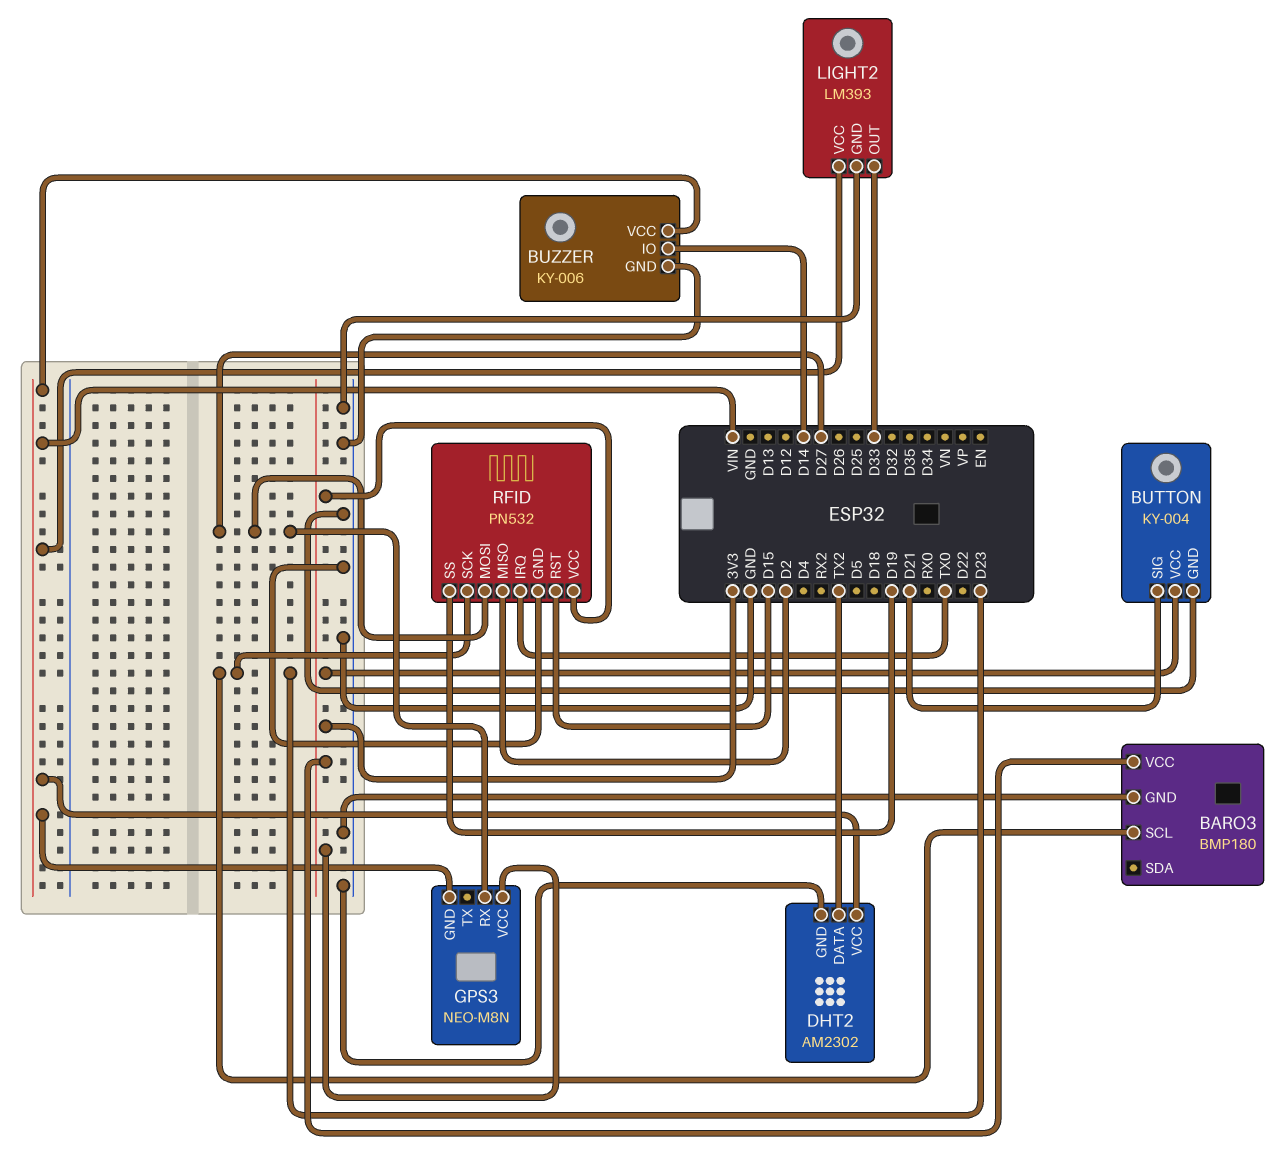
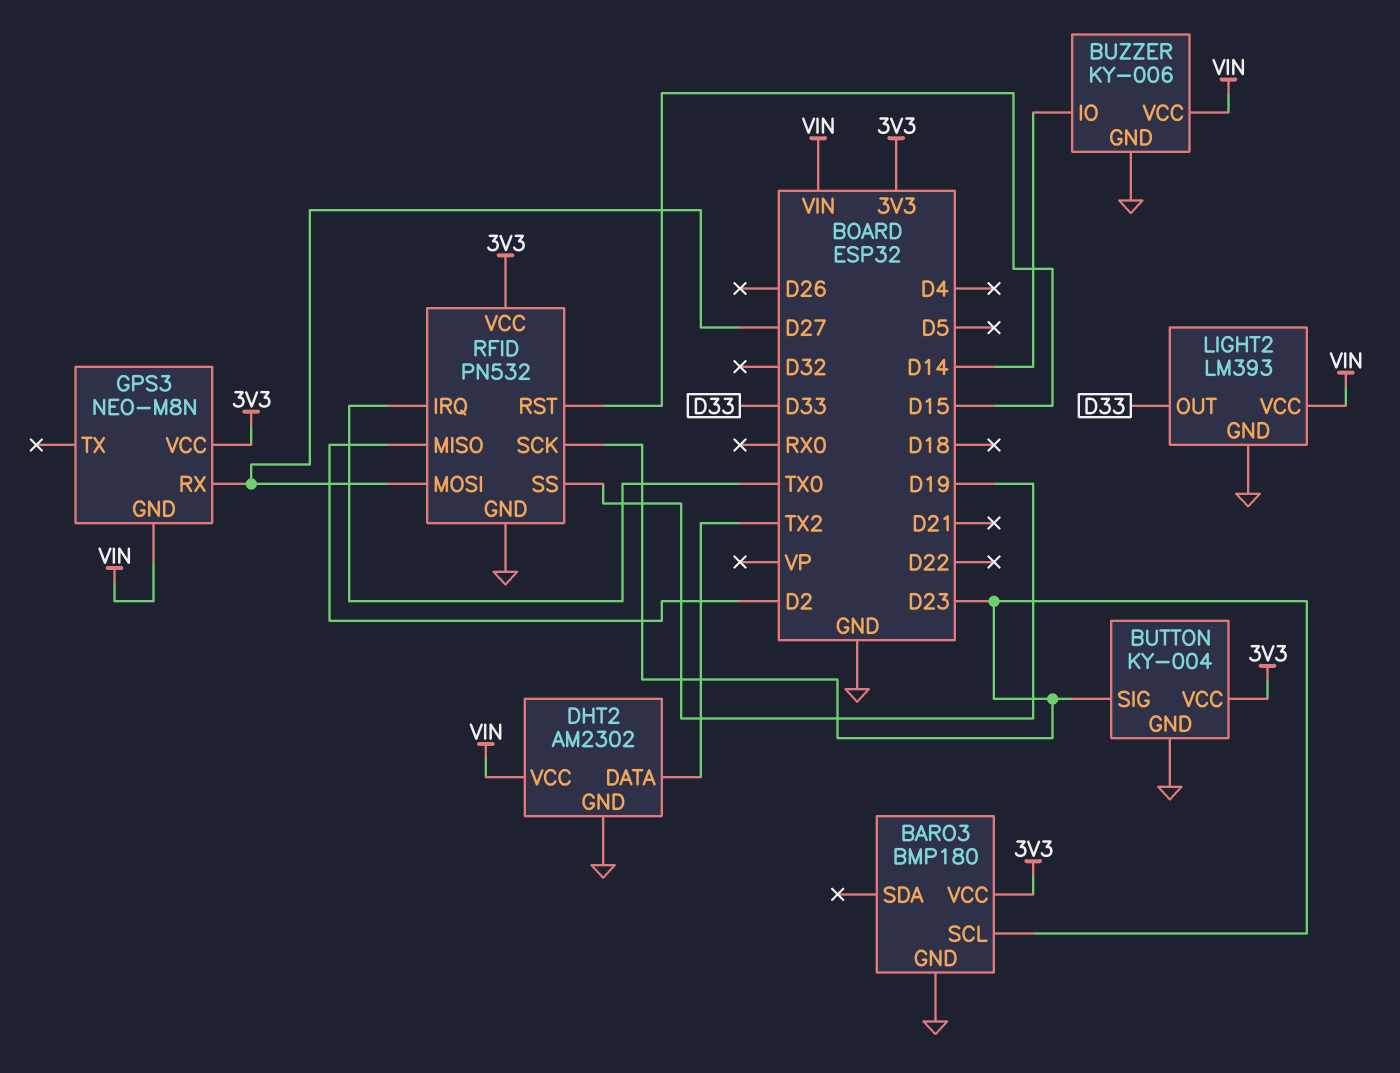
BUTTON pin SIG: D21 -> D23

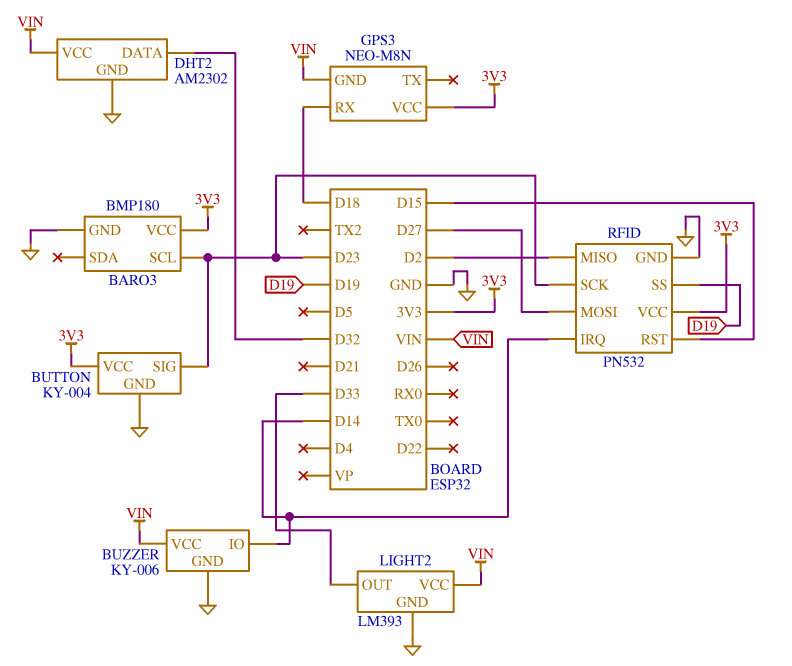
DHT2 pin DATA: TX2 -> D32
GPS3 pin RX: D27 -> D18
RFID pin IRQ: TX0 -> D14

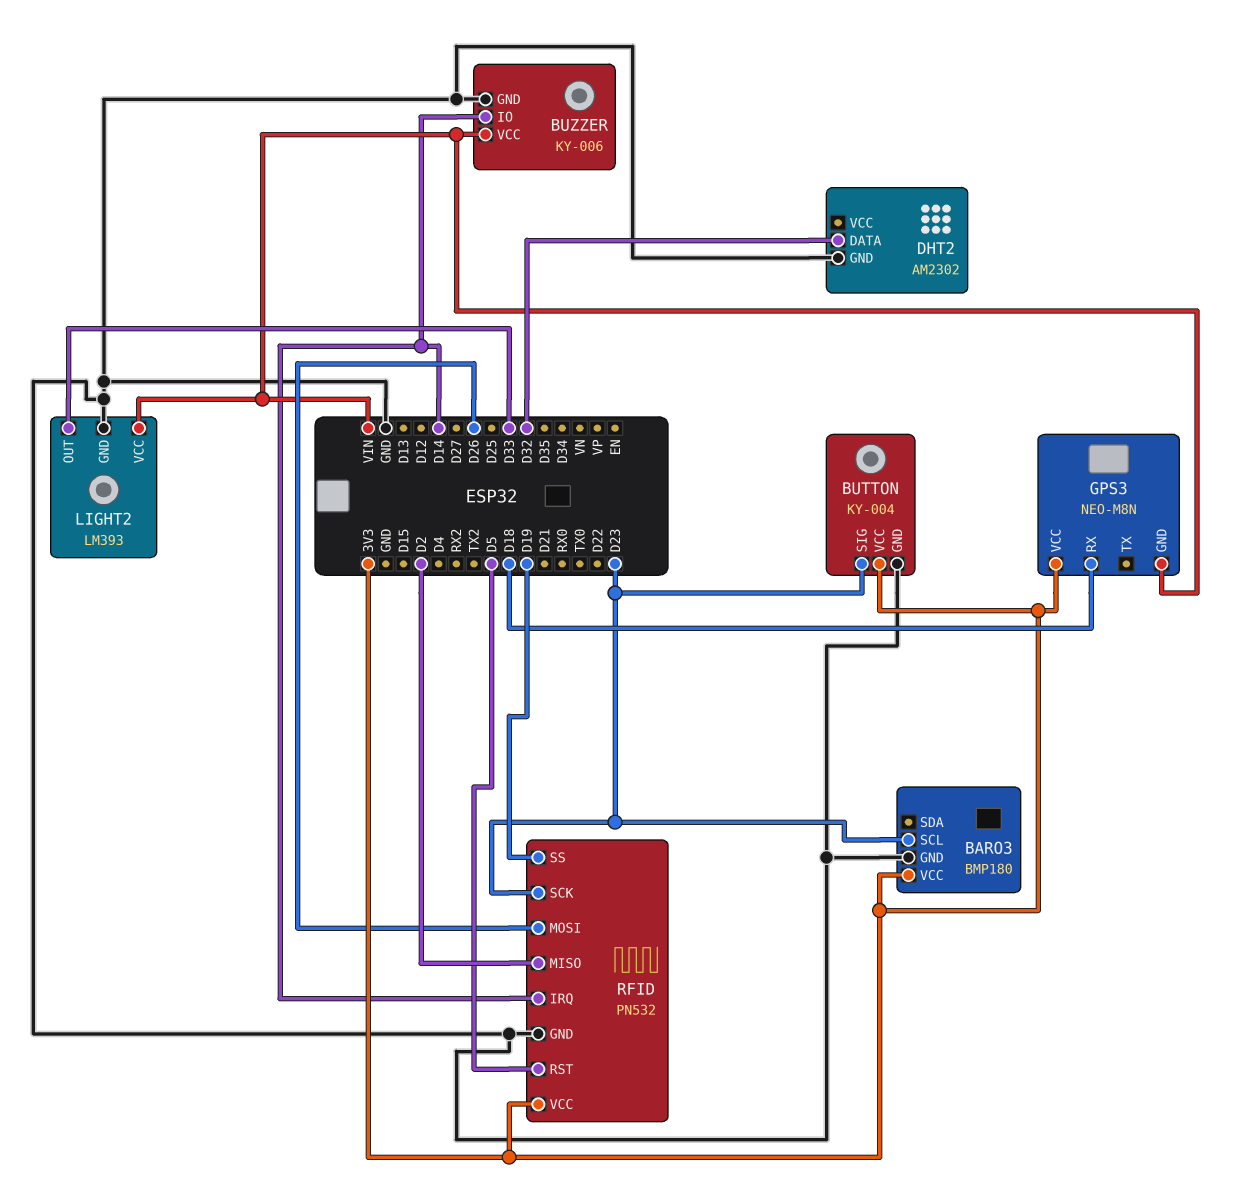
DHT2 pin VCC: VIN -> none
RFID pin MOSI: D27 -> D26
RFID pin RST: D15 -> D5

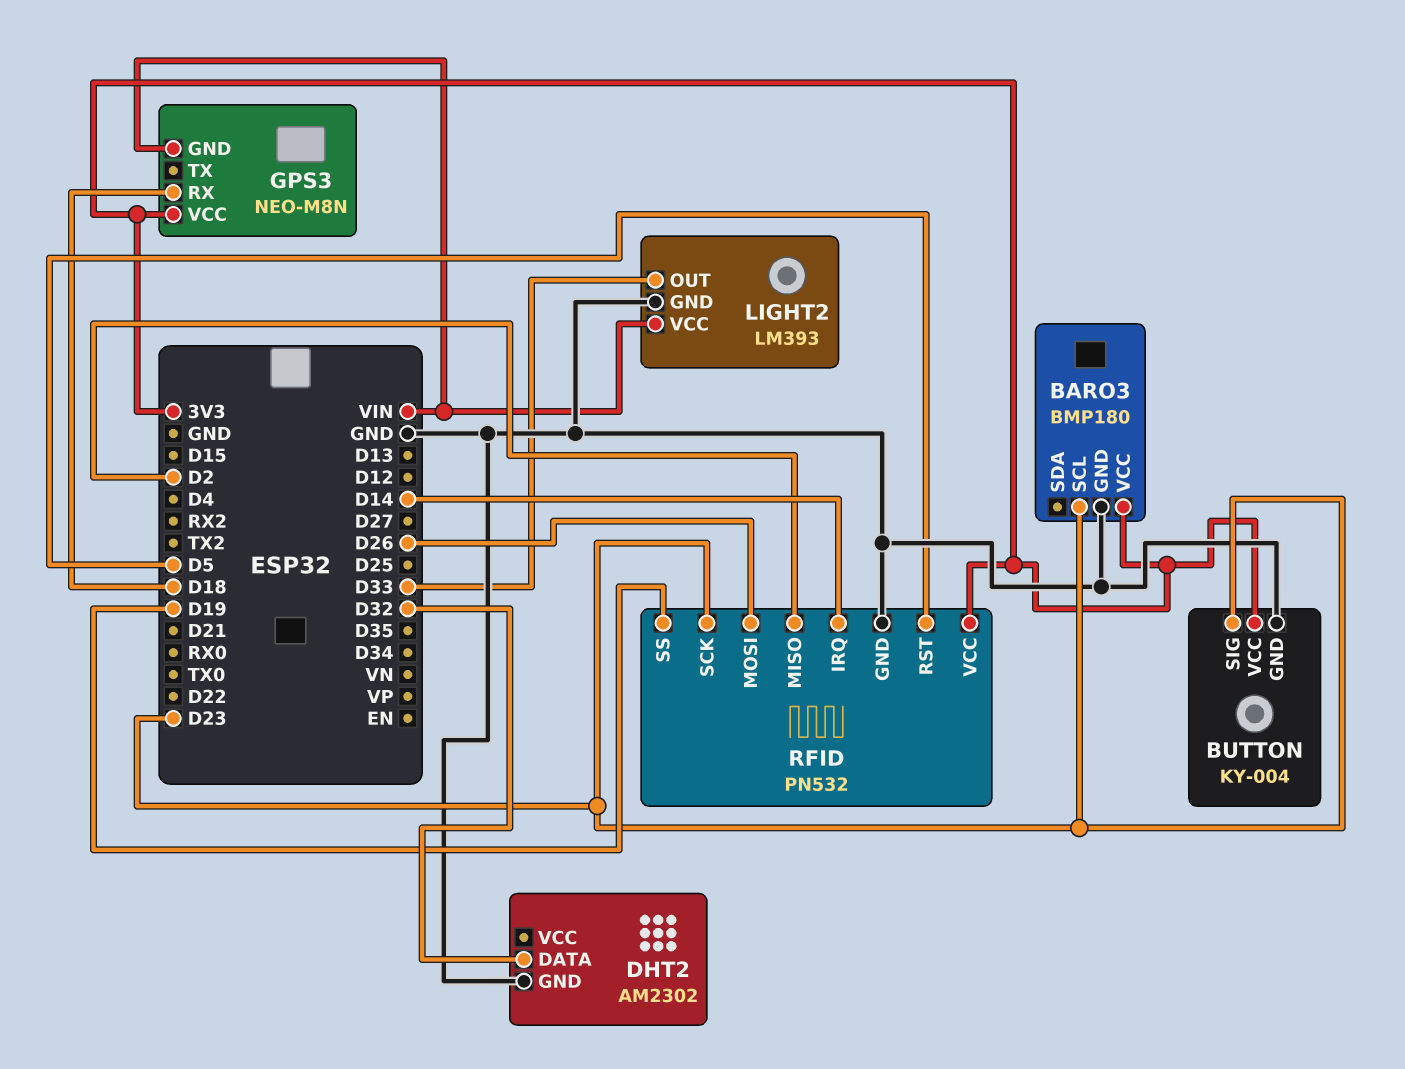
BUZZER: KY-006 -> none
BUZZER pin GND: GND -> none
BUZZER pin IO: D14 -> none
BUZZER pin VCC: VIN -> none

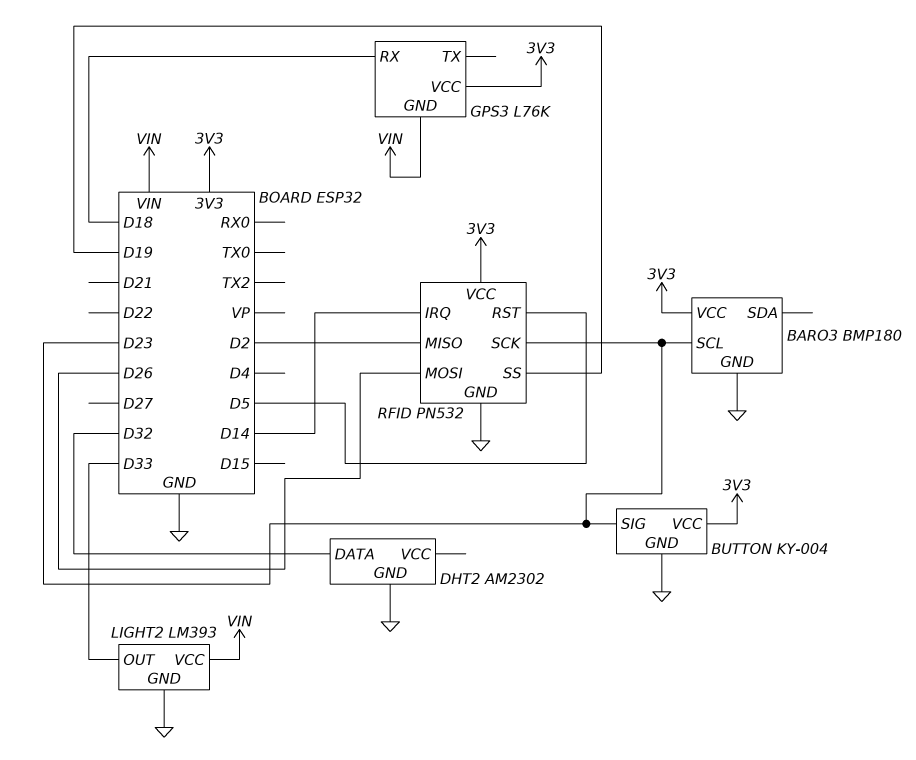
GPS3: NEO-M8N -> L76K

